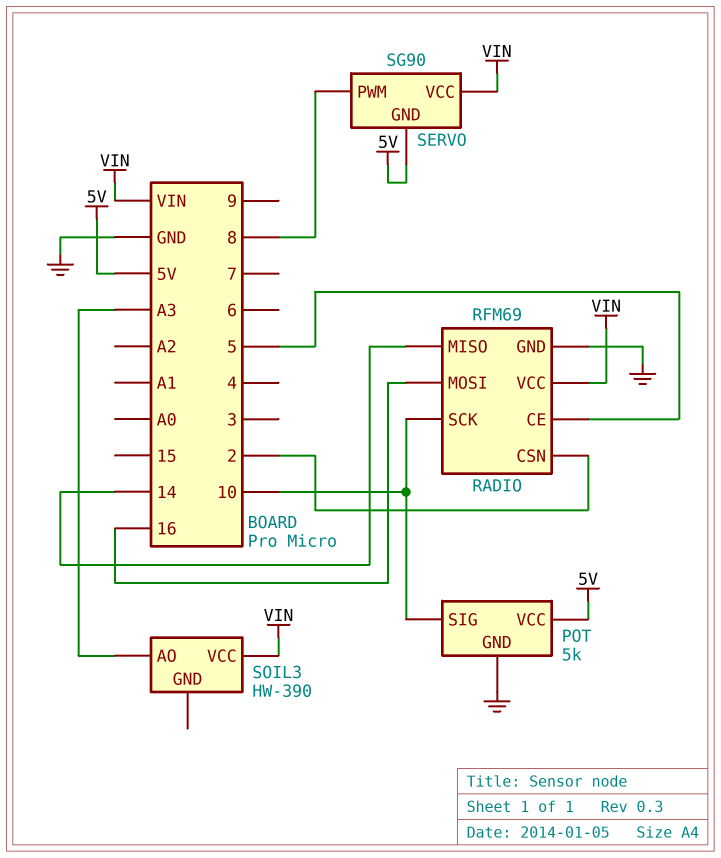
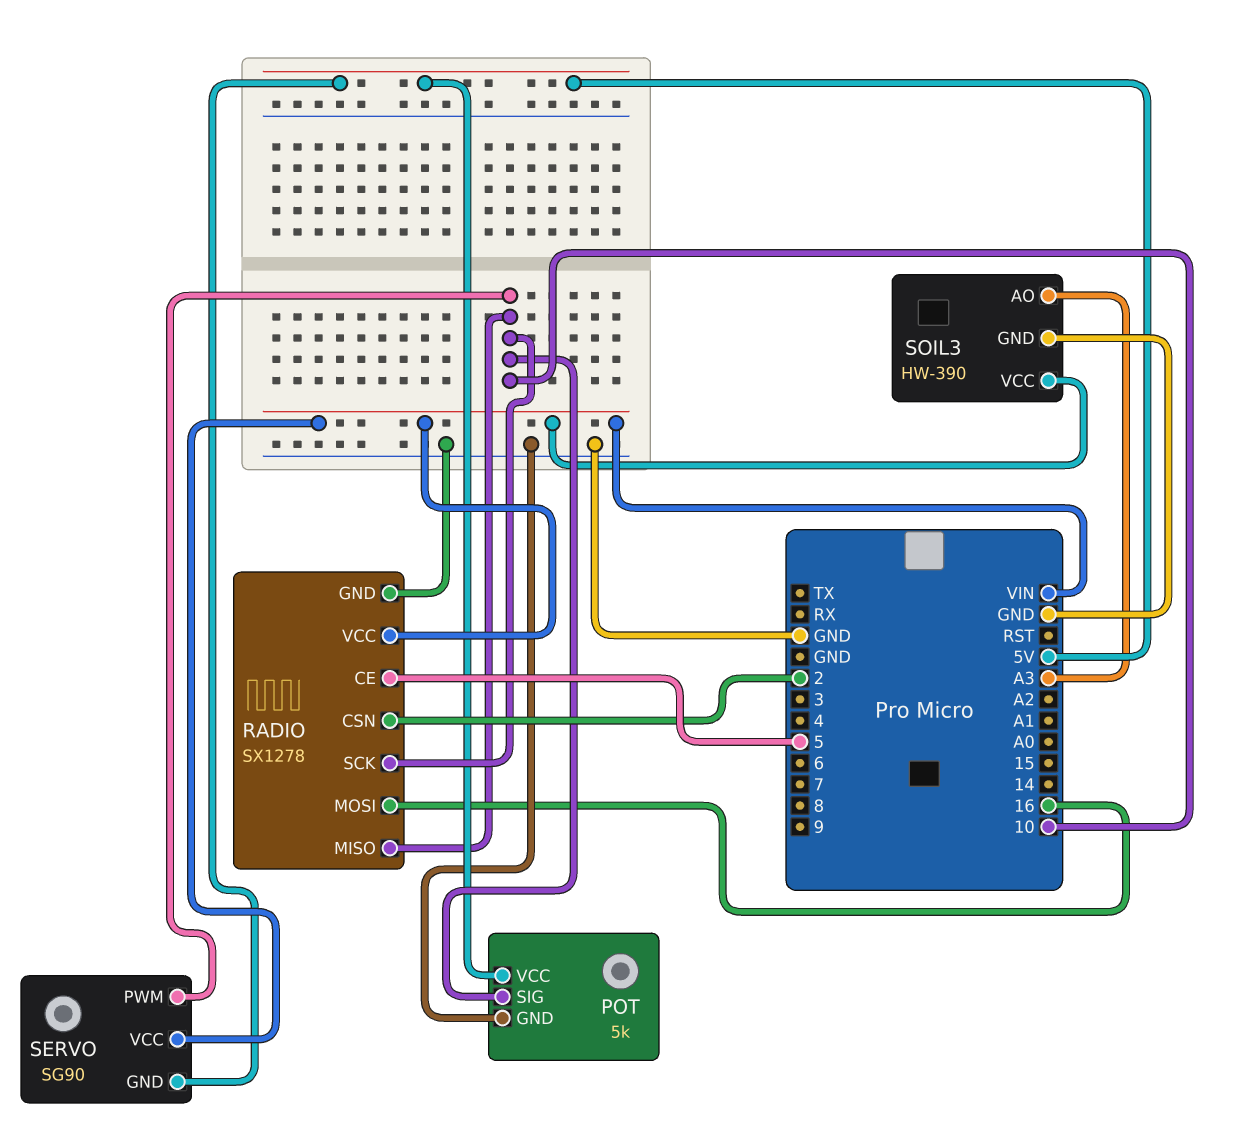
RADIO: RFM69 -> SX1278
RADIO pin MISO: 14 -> 10
SERVO pin PWM: 8 -> 10
SOIL3 pin GND: none -> GND

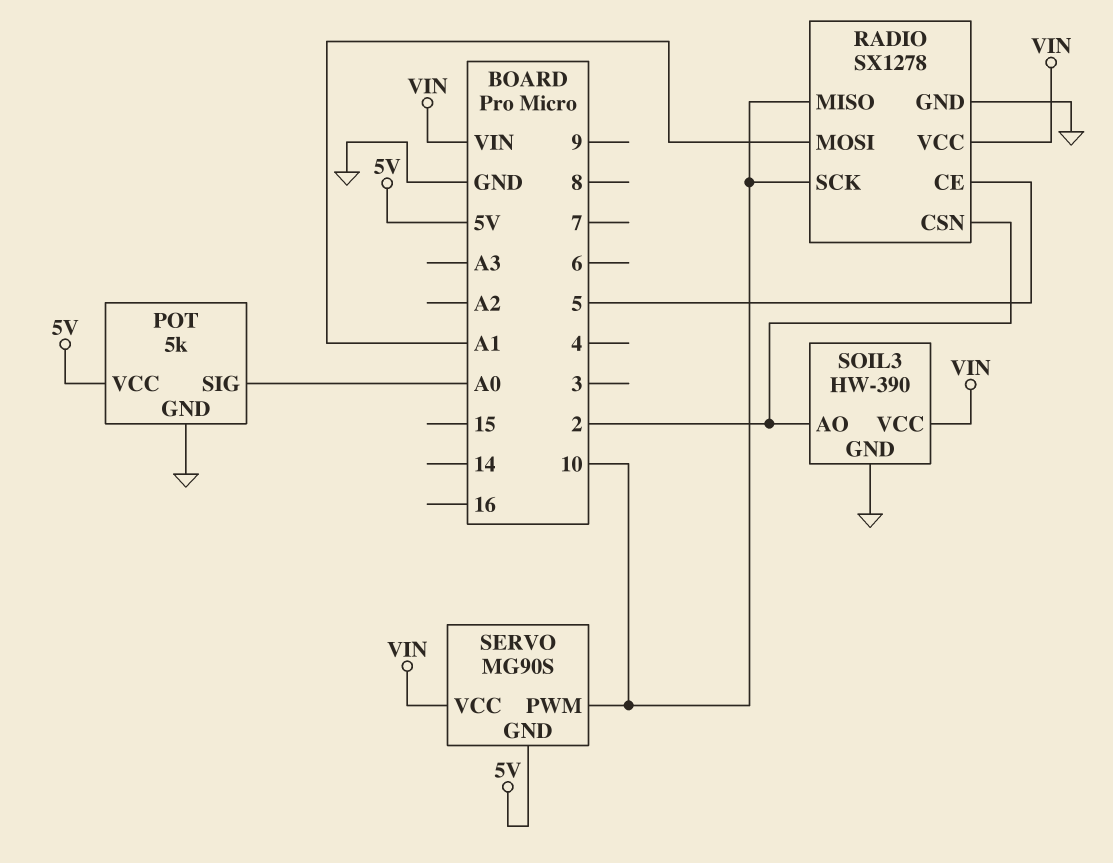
POT pin SIG: 10 -> A0
RADIO pin MOSI: 16 -> A1
SERVO: SG90 -> MG90S
SOIL3 pin AO: A3 -> 2

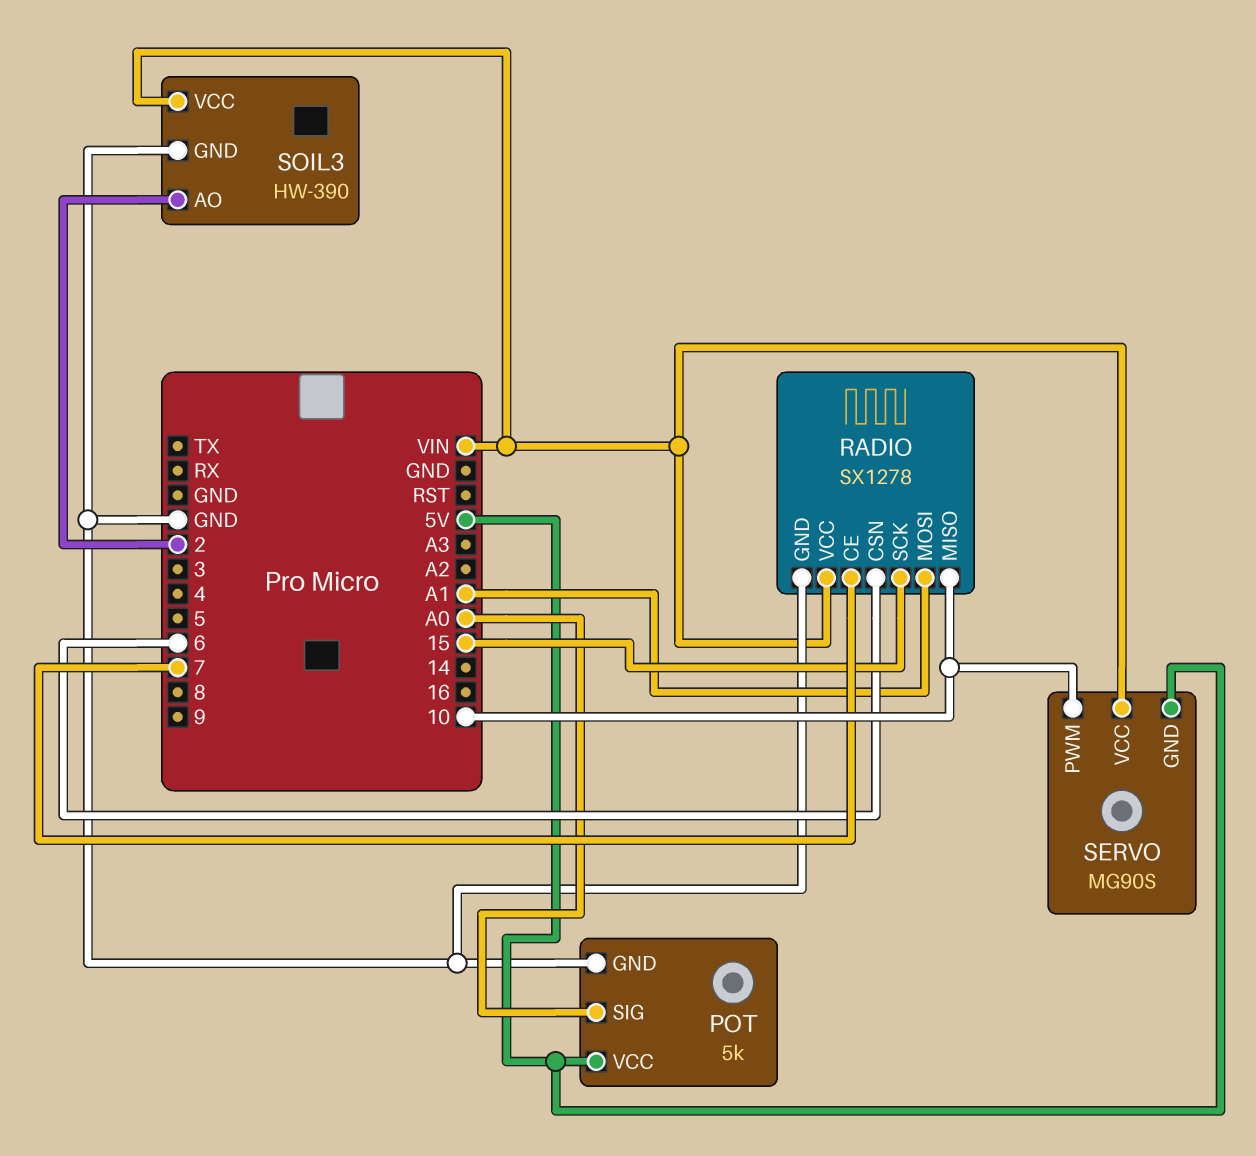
RADIO pin CE: 5 -> 7
RADIO pin CSN: 2 -> 6
RADIO pin SCK: 10 -> 15

